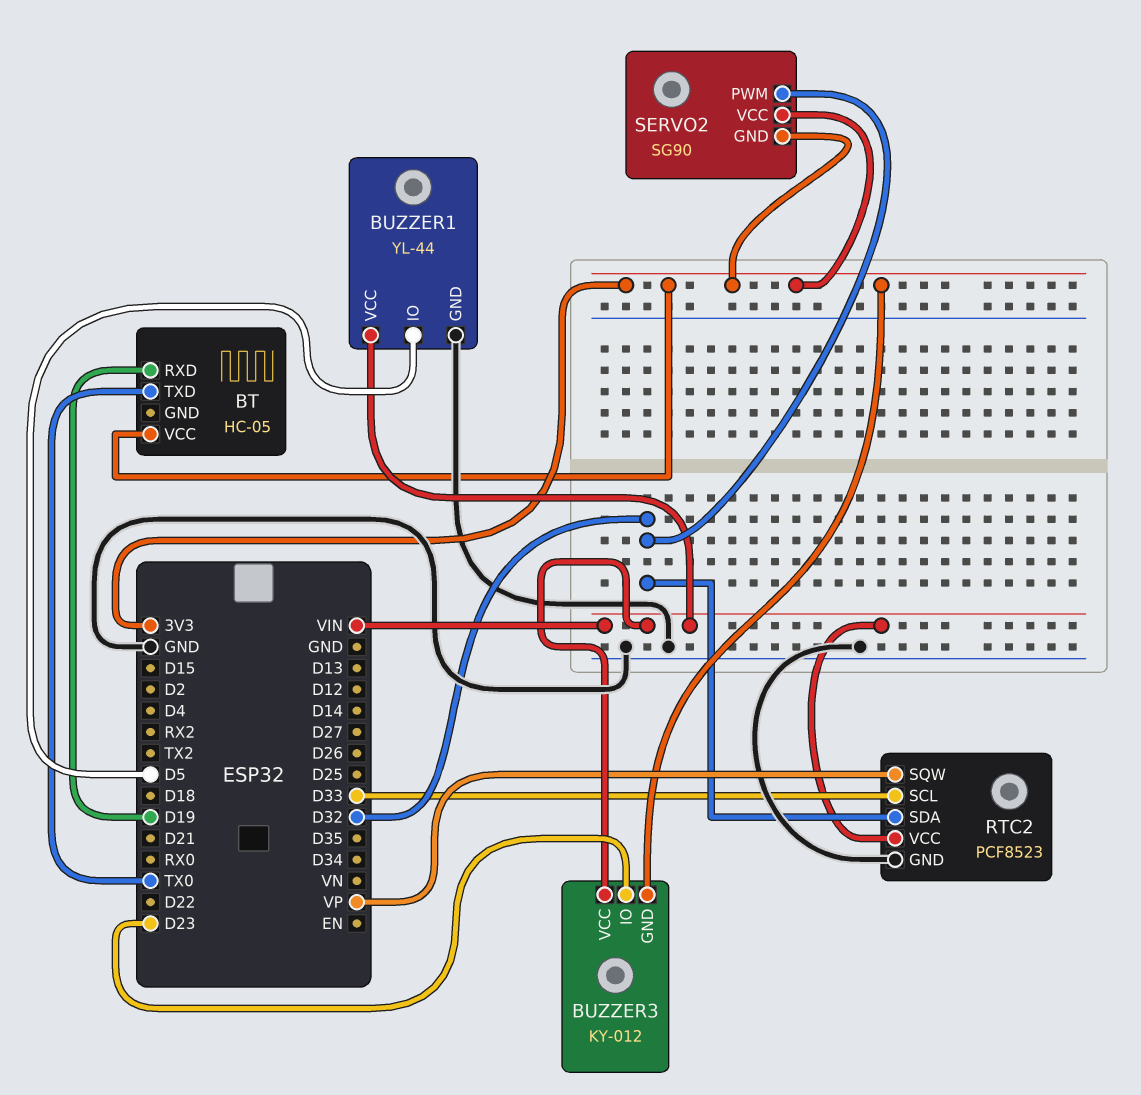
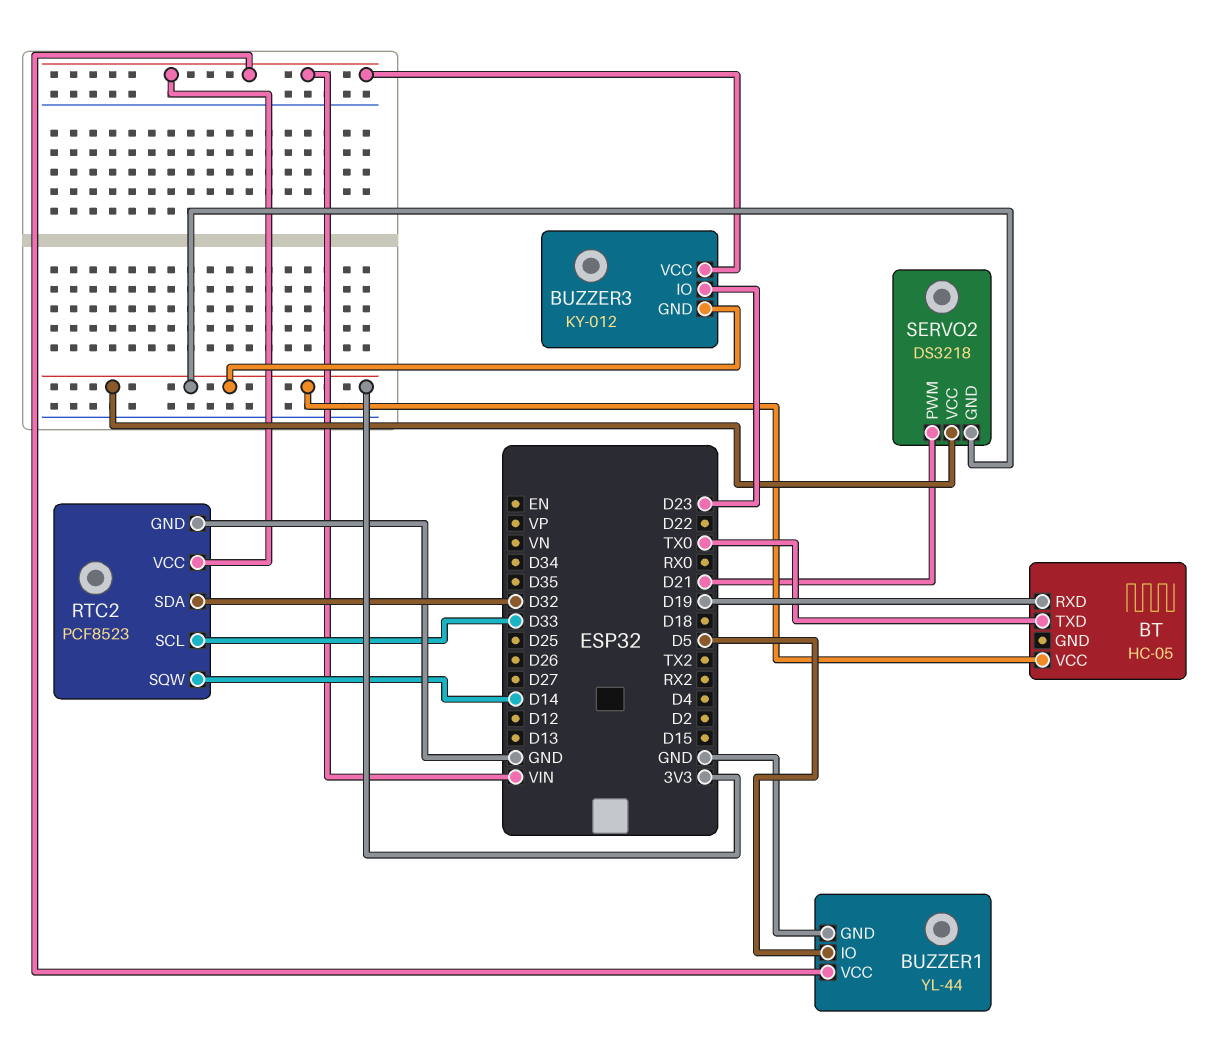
RTC2 pin SQW: VP -> D14
SERVO2: SG90 -> DS3218
SERVO2 pin PWM: D32 -> D21

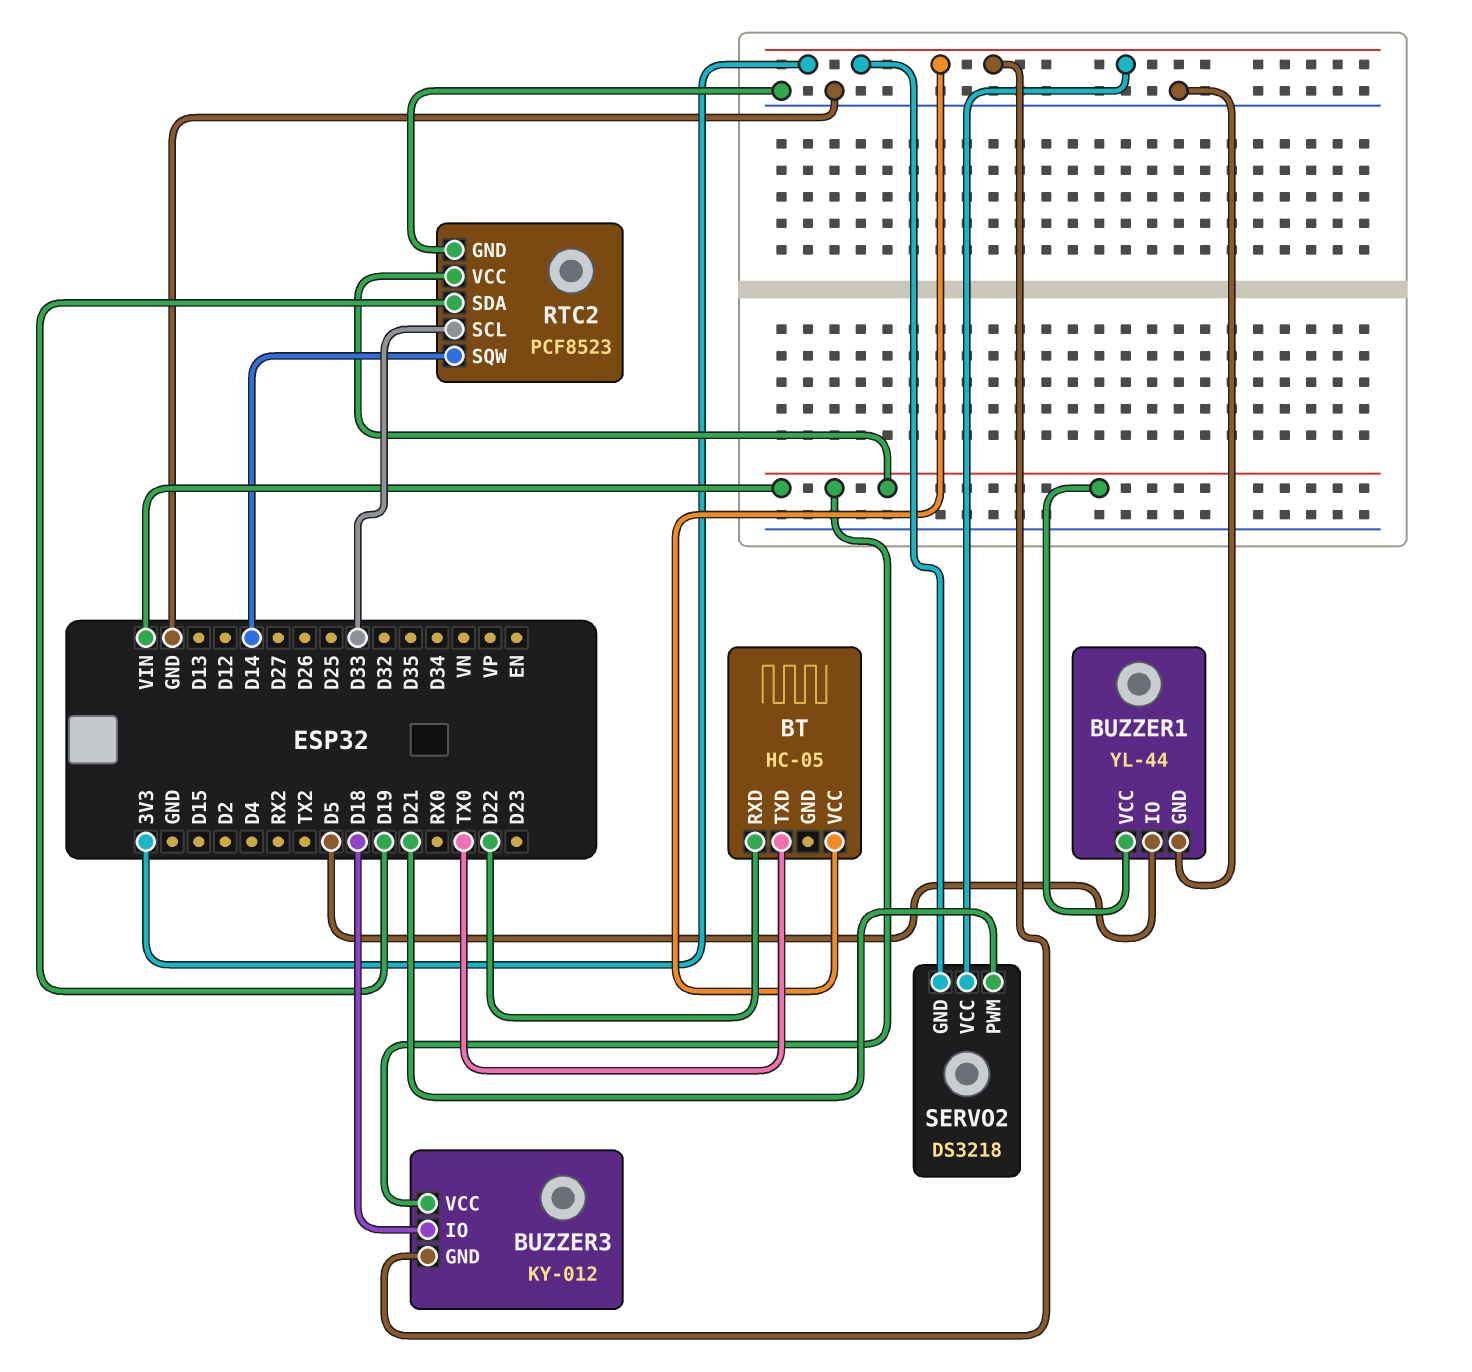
BT pin RXD: D19 -> D22
BUZZER3 pin IO: D23 -> D18
RTC2 pin SDA: D32 -> D19

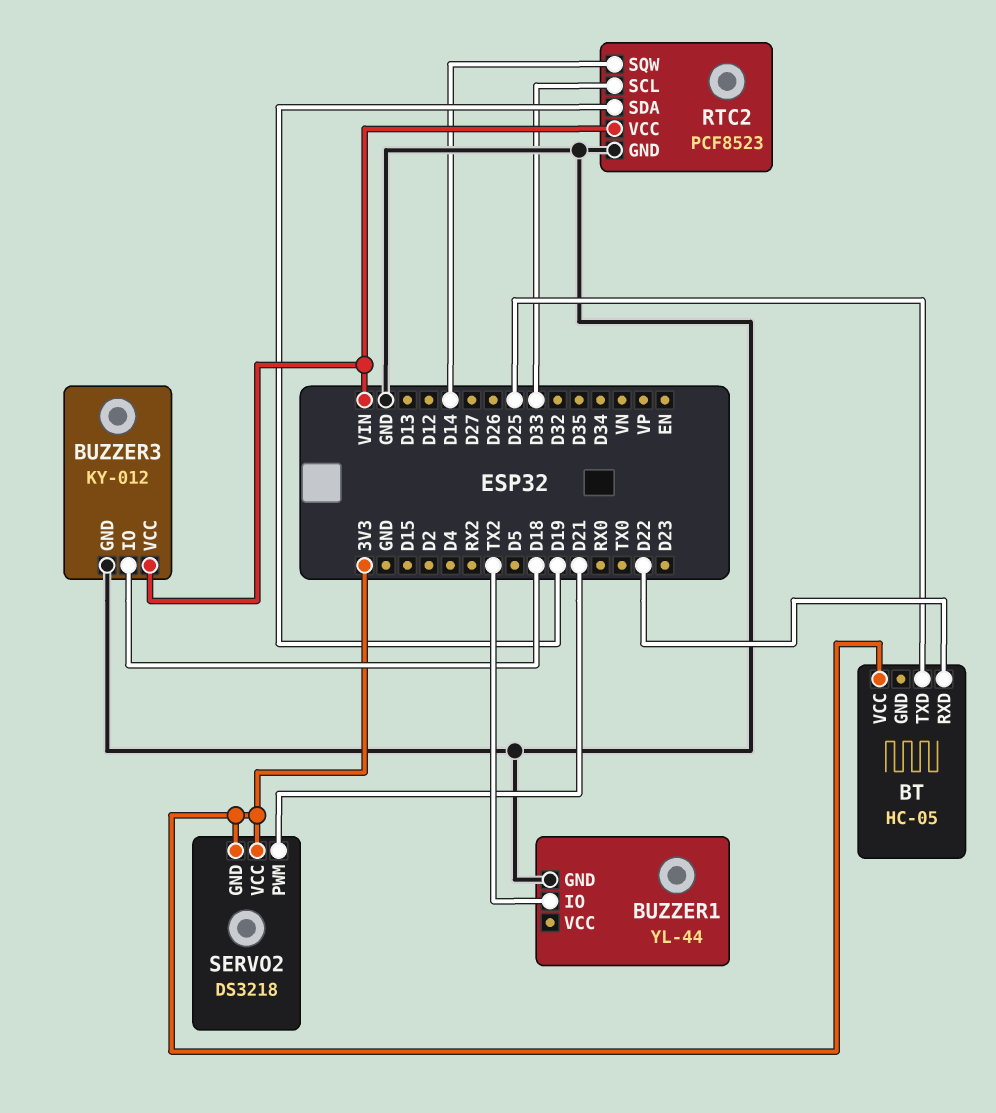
BT pin TXD: TX0 -> D25
BUZZER1 pin IO: D5 -> TX2
BUZZER1 pin VCC: VIN -> none
BUZZER3 pin GND: 3V3 -> GND

